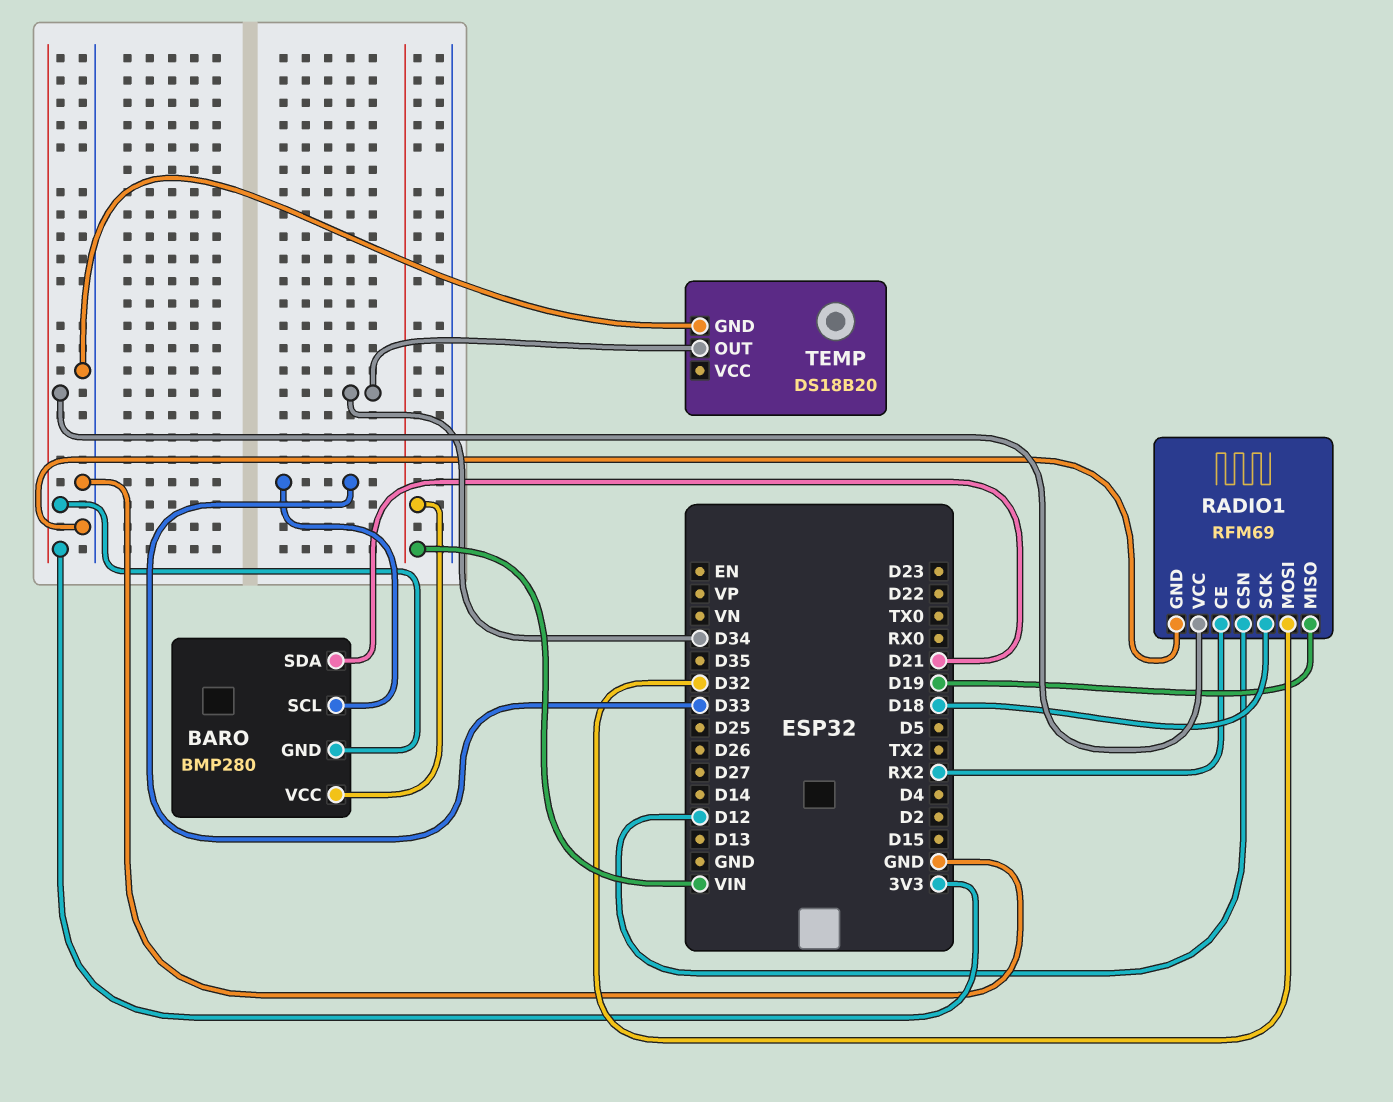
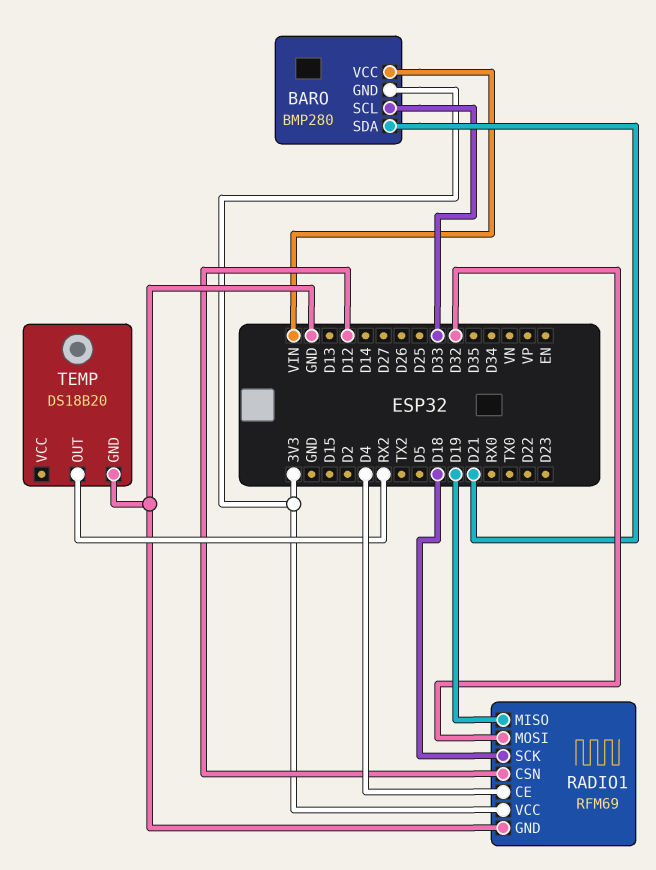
RADIO1 pin CE: RX2 -> D4
TEMP pin OUT: D34 -> RX2

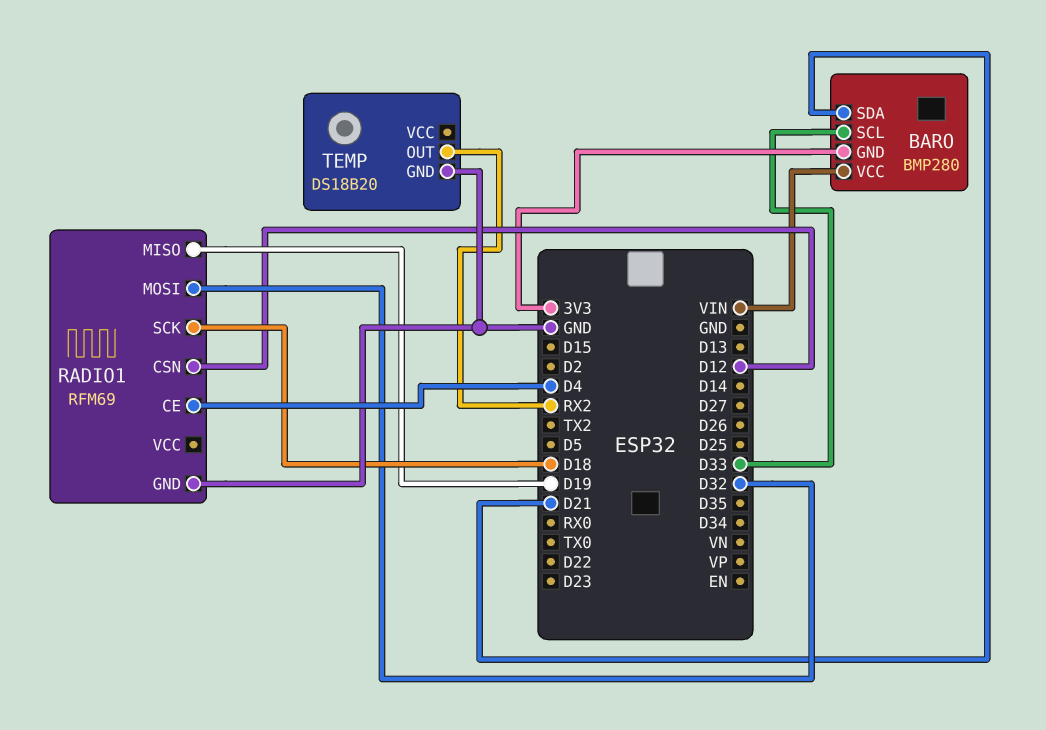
RADIO1 pin VCC: 3V3 -> none

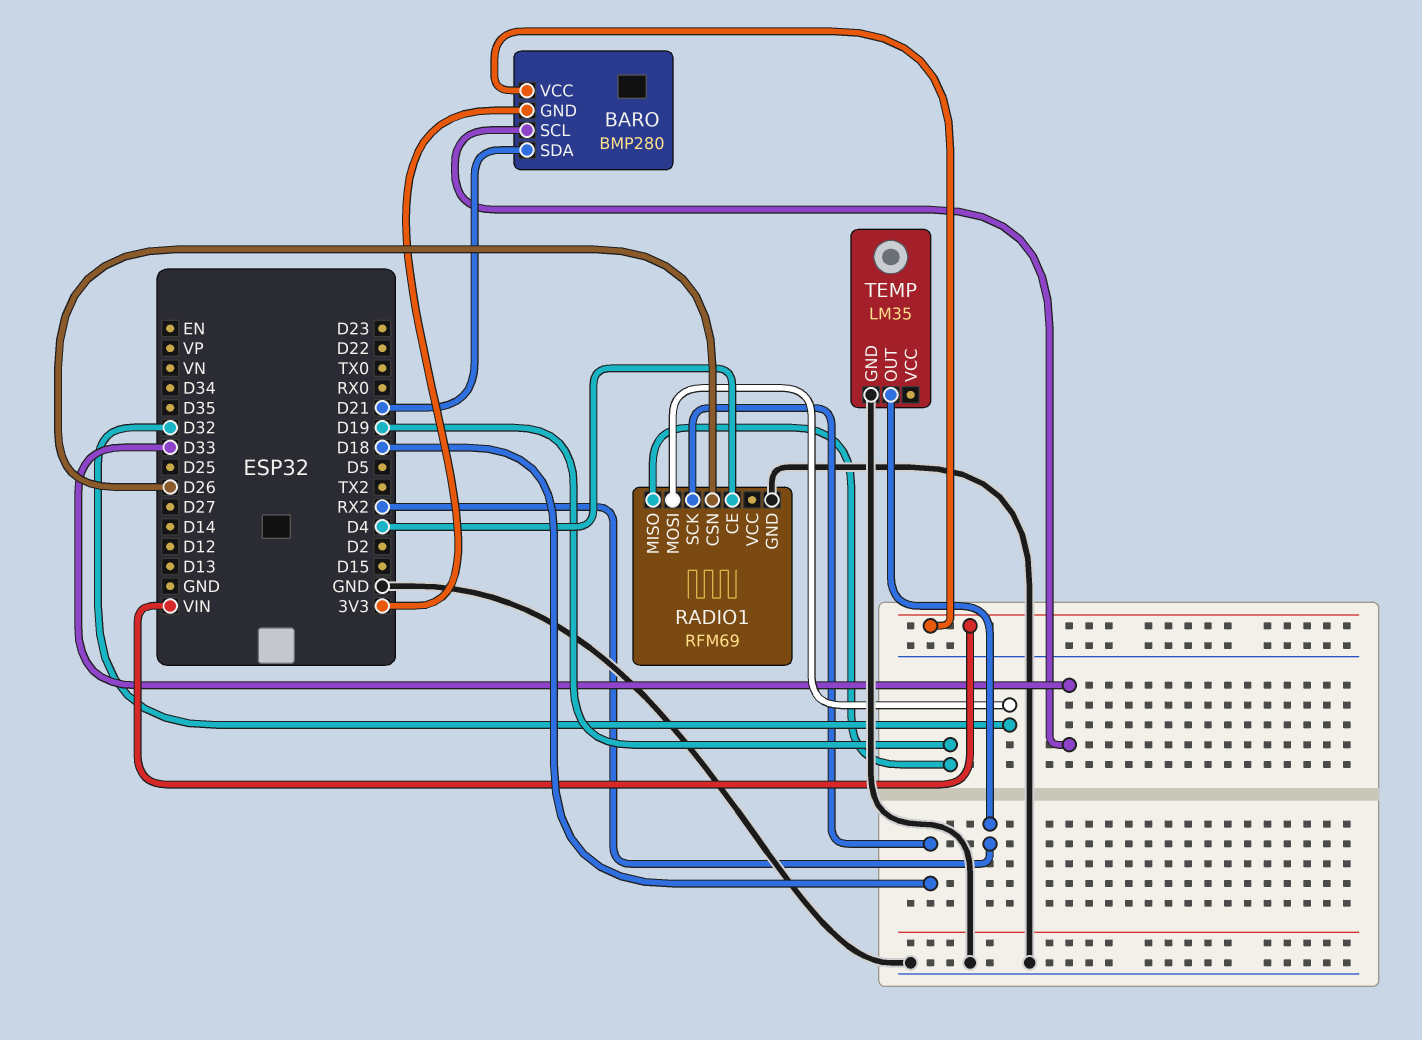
RADIO1 pin CSN: D12 -> D26
TEMP: DS18B20 -> LM35

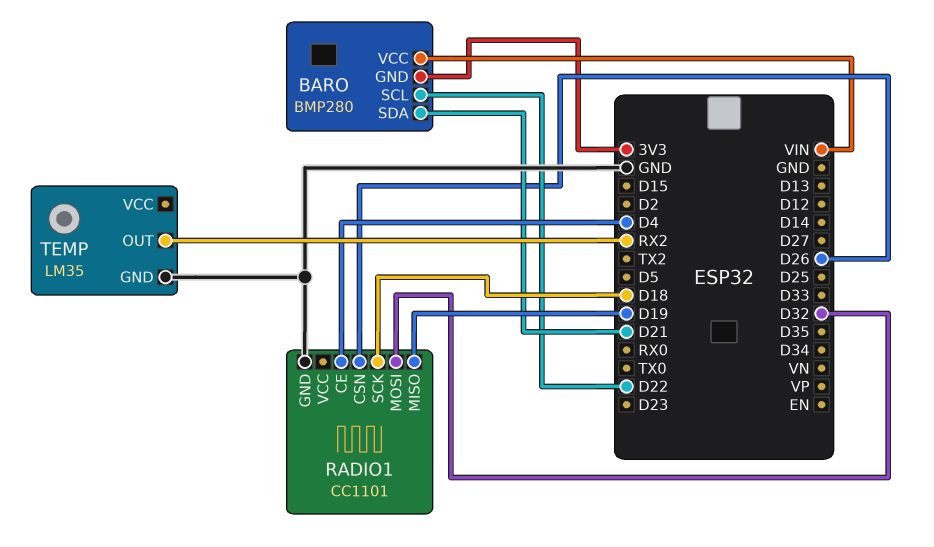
BARO pin SCL: D33 -> D22
RADIO1: RFM69 -> CC1101

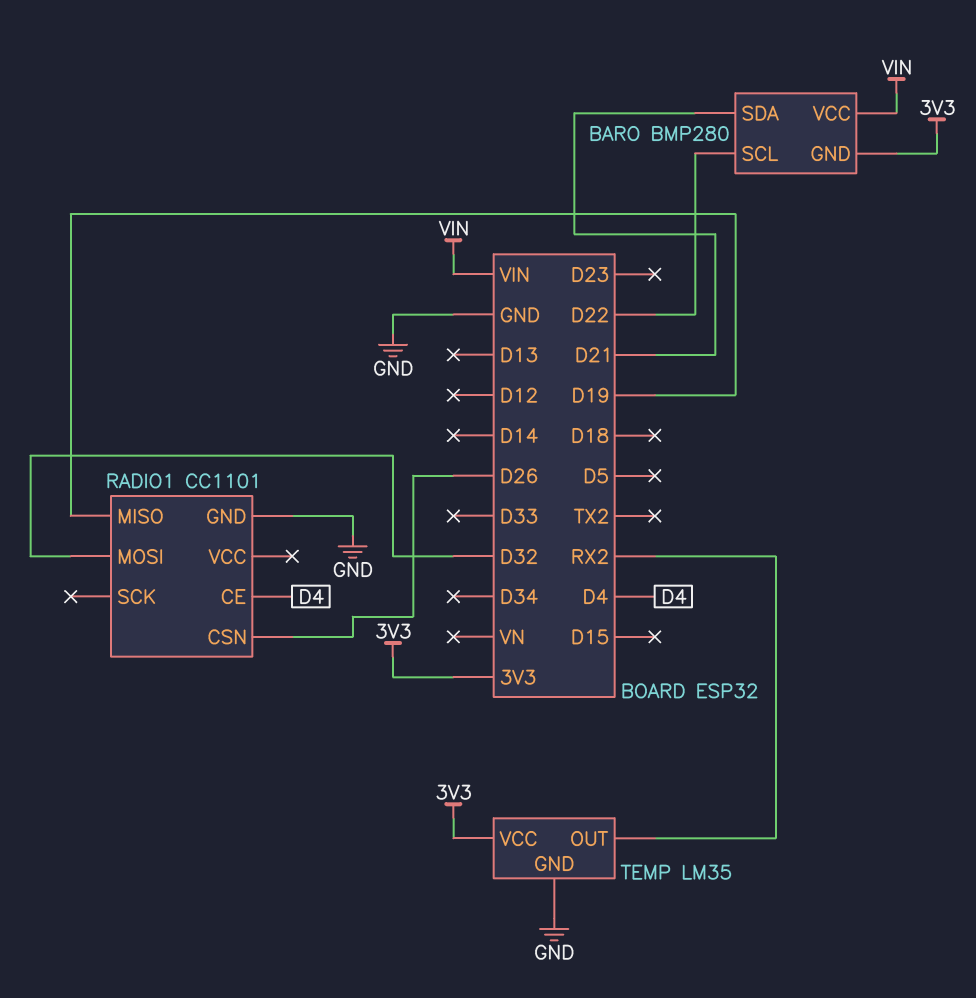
RADIO1 pin SCK: D18 -> none
TEMP pin VCC: none -> 3V3

